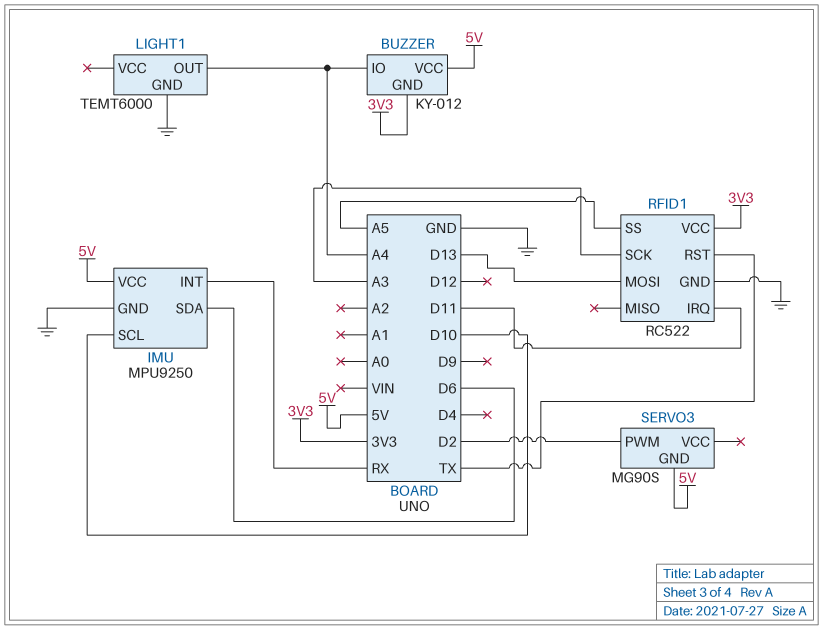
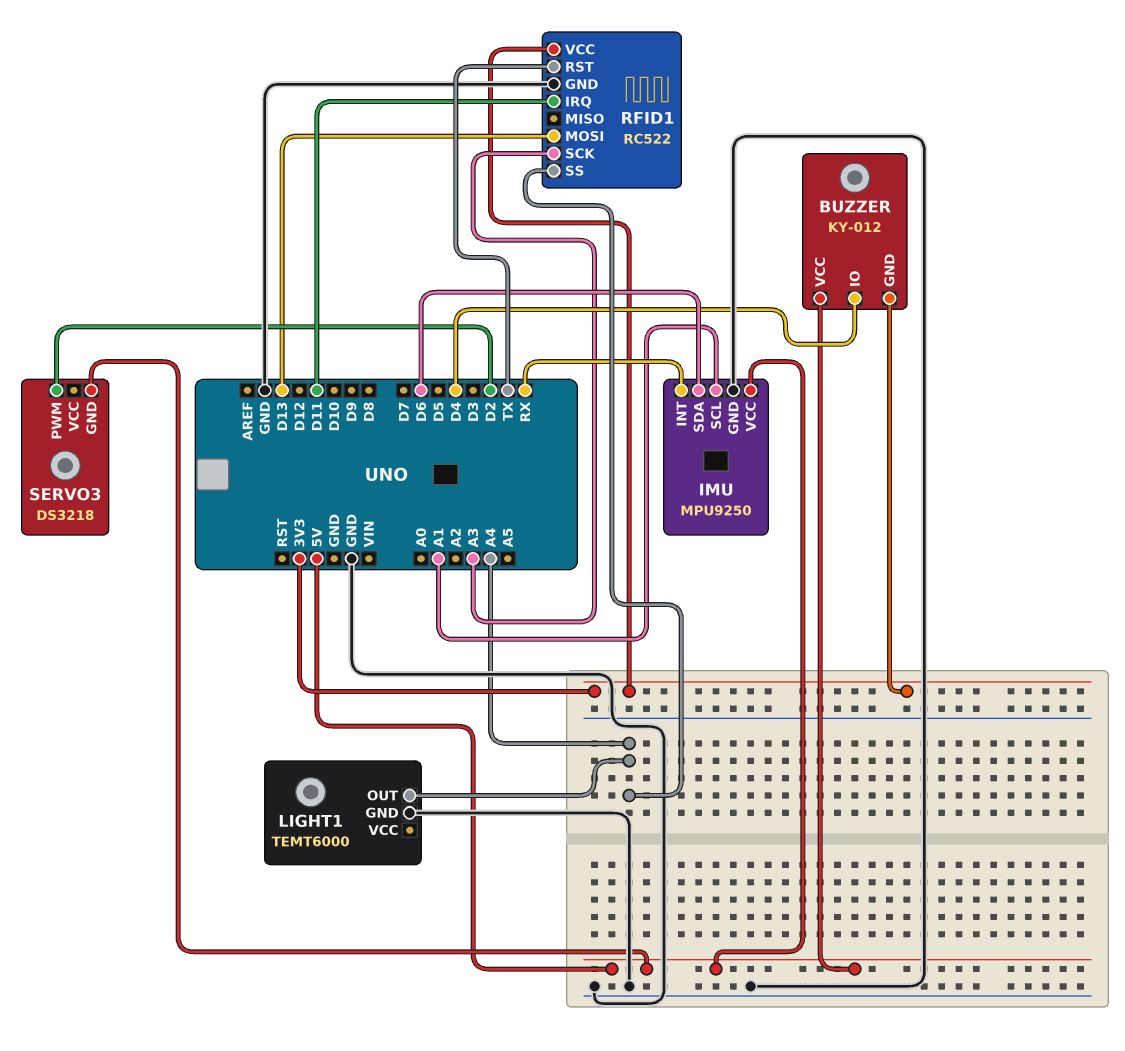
BUZZER pin IO: A4 -> D4
IMU pin SCL: D10 -> A1
RFID1 pin SS: A5 -> A4
SERVO3: MG90S -> DS3218

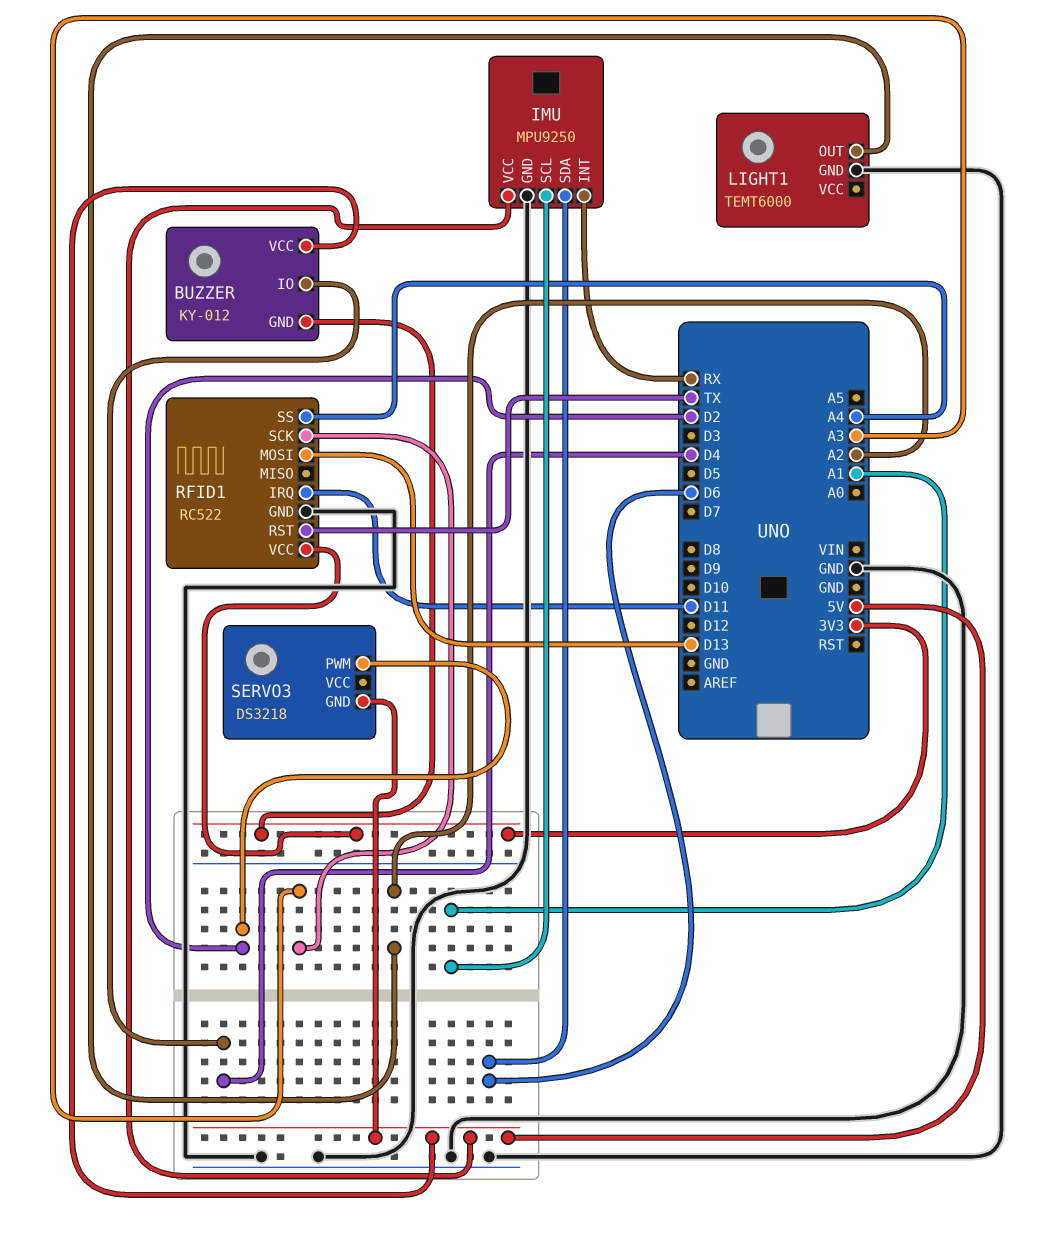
LIGHT1 pin OUT: A4 -> A2

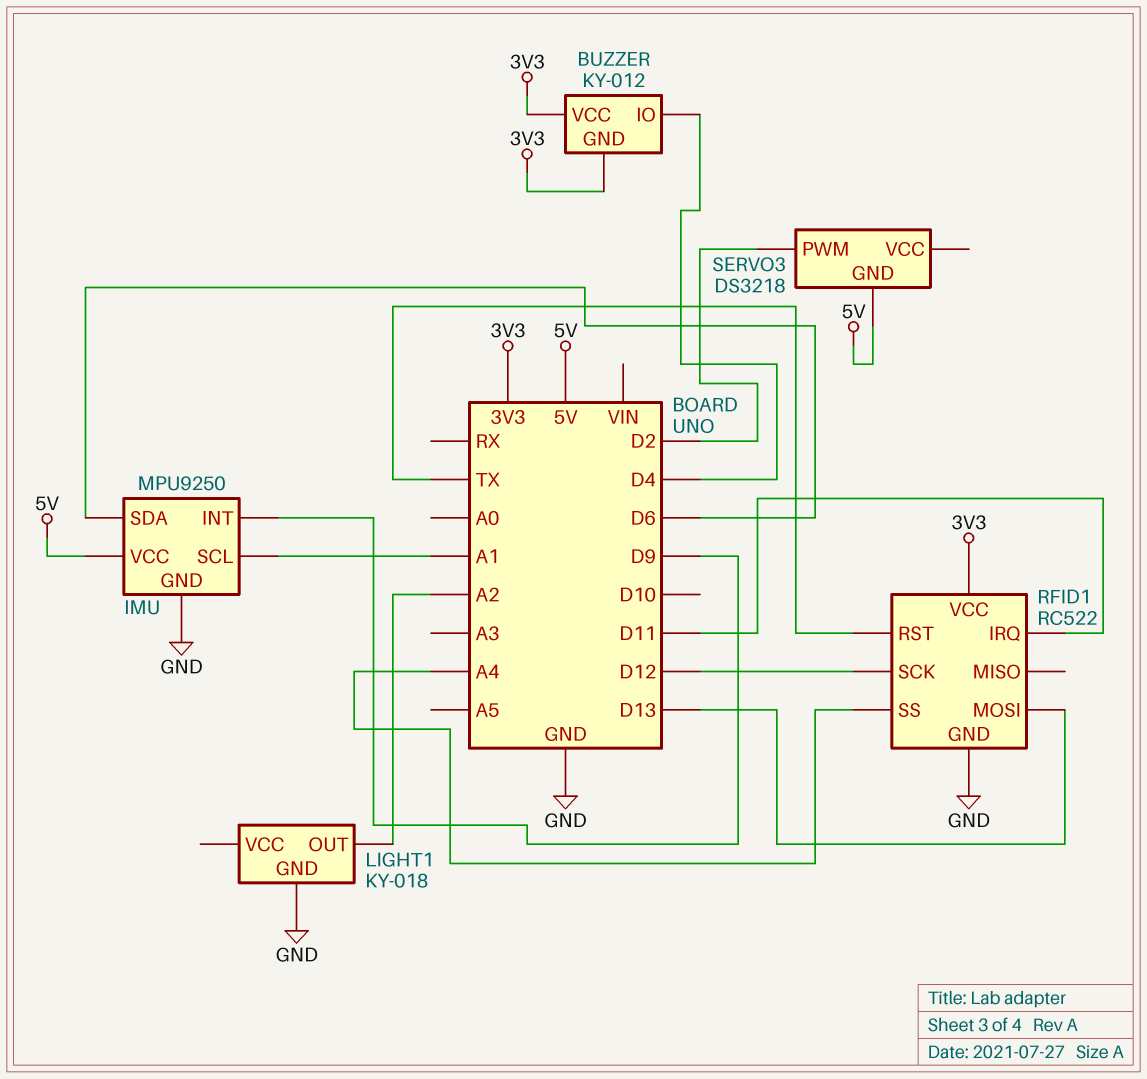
BUZZER pin VCC: 5V -> 3V3
IMU pin INT: RX -> D9
LIGHT1: TEMT6000 -> KY-018
RFID1 pin SCK: A3 -> D12

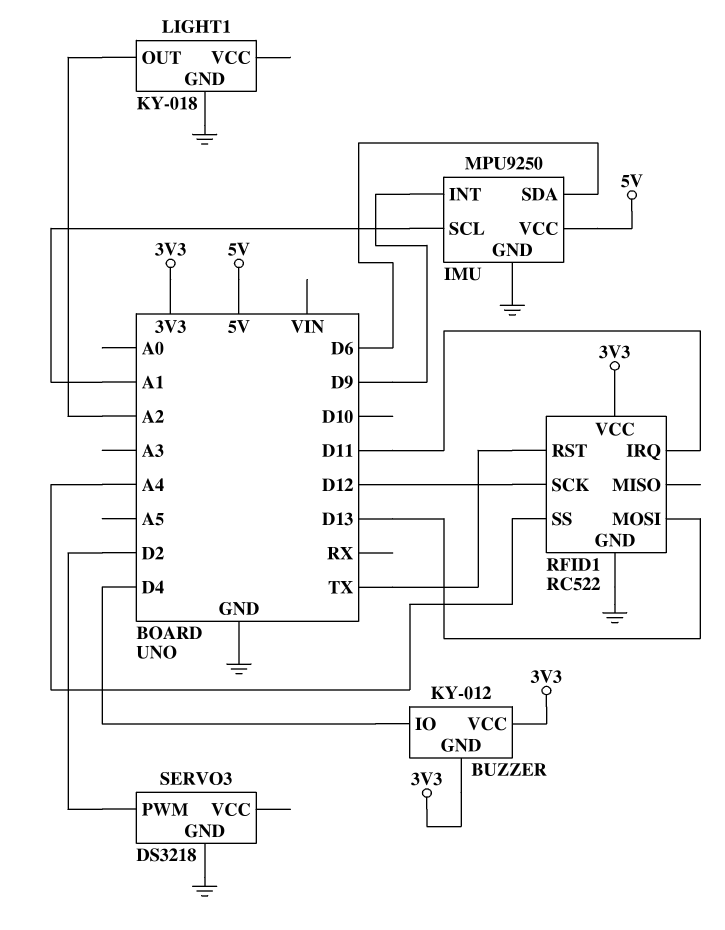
SERVO3 pin GND: 5V -> GND

